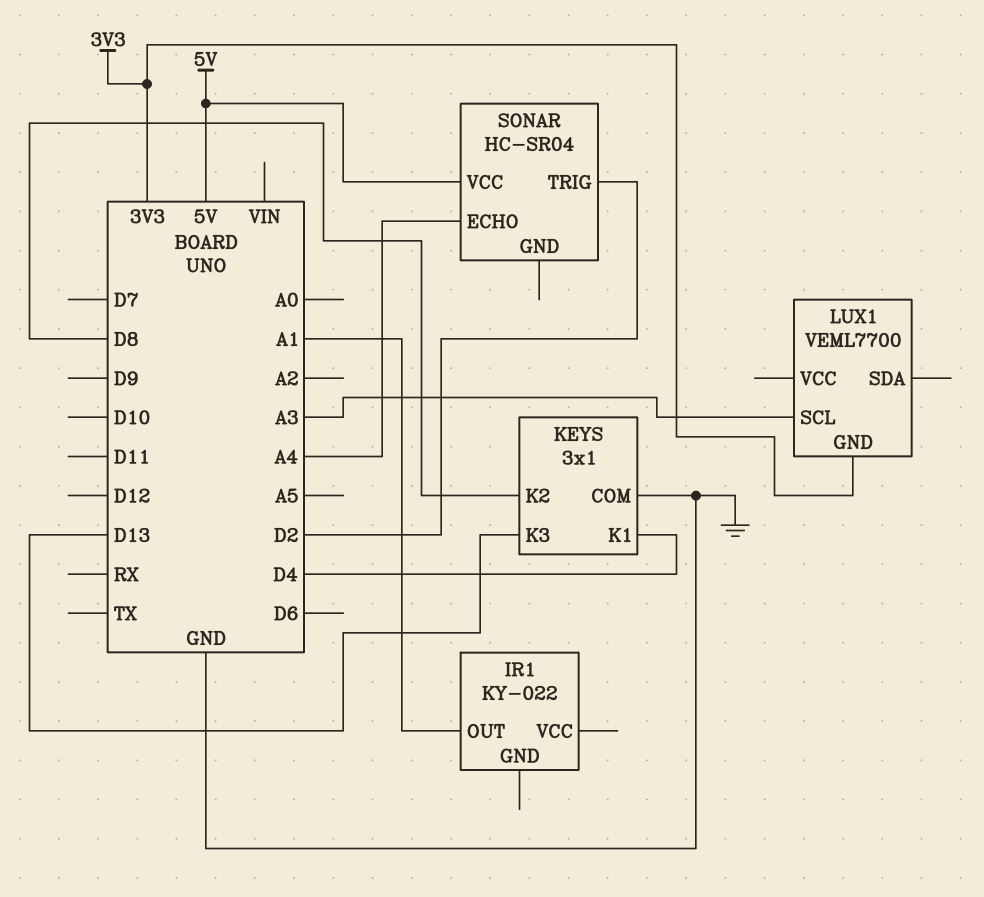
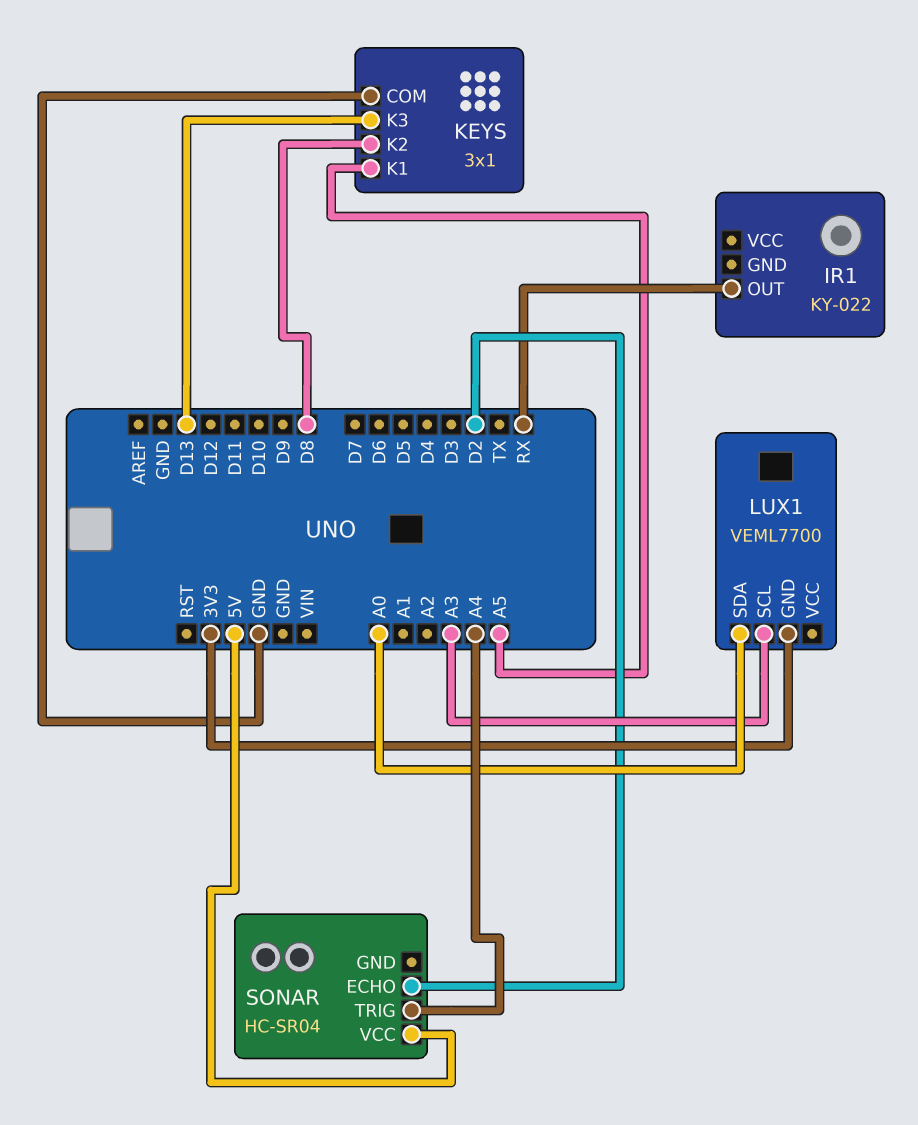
IR1 pin OUT: A1 -> RX
KEYS pin K1: D4 -> A5
LUX1 pin SDA: none -> A0
SONAR pin ECHO: A4 -> D2
SONAR pin TRIG: D2 -> A4

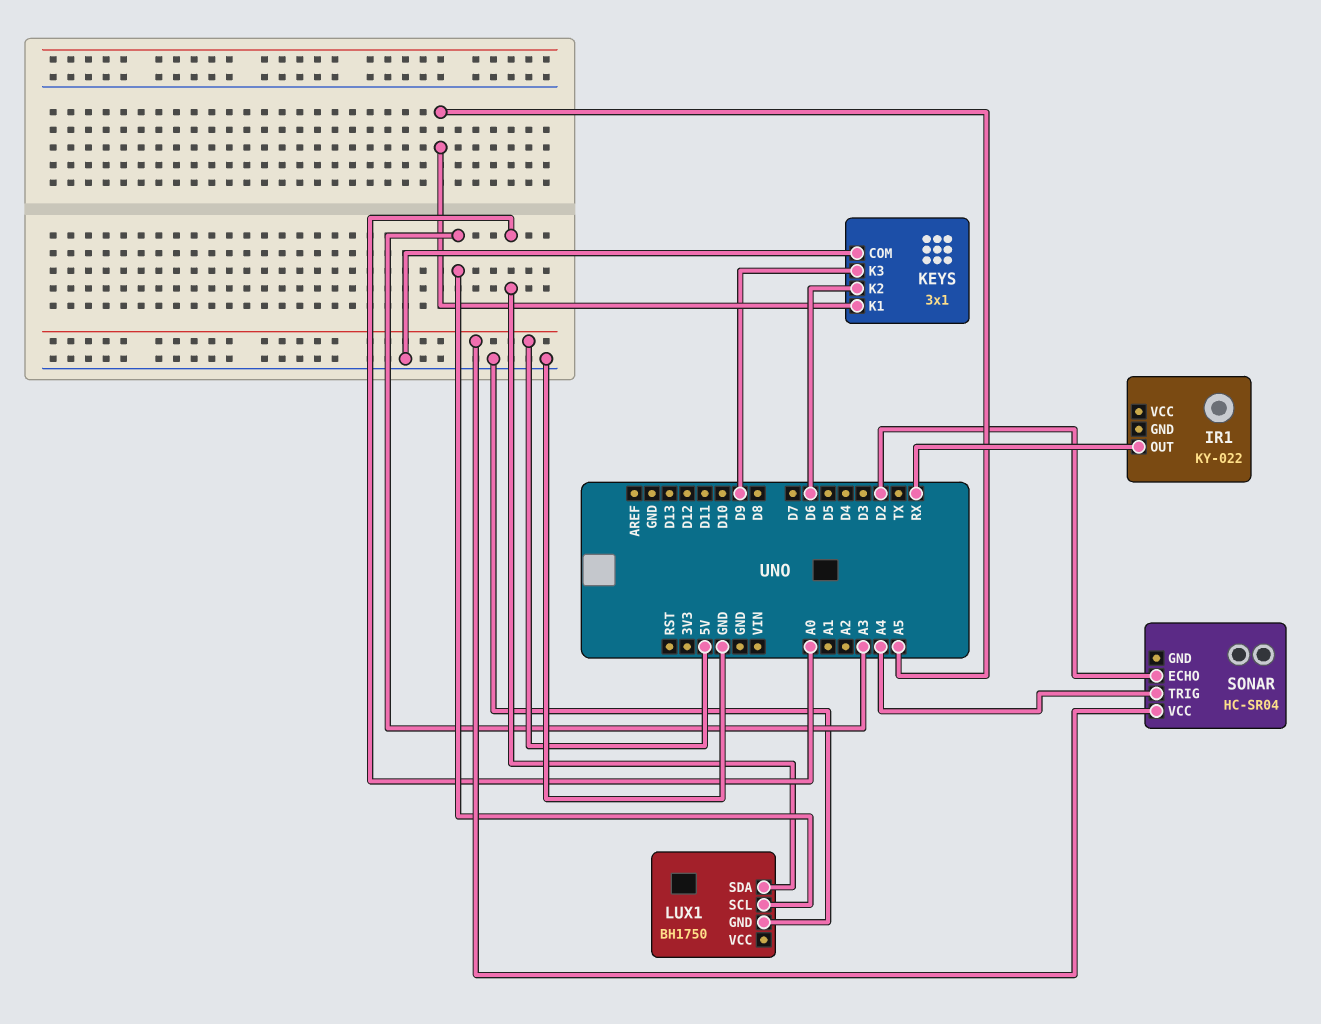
KEYS pin K2: D8 -> D6
KEYS pin K3: D13 -> D9
LUX1: VEML7700 -> BH1750
LUX1 pin GND: 3V3 -> GND

